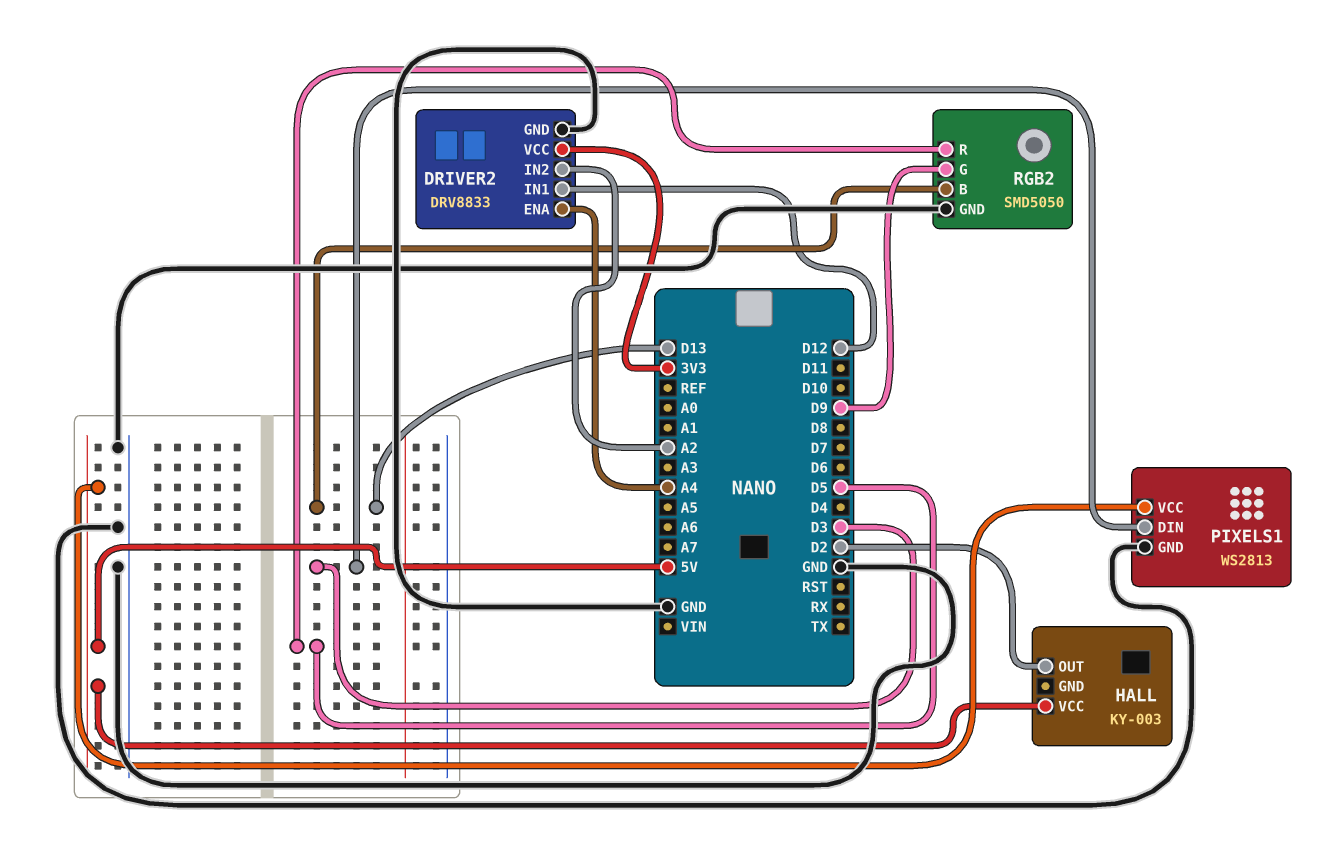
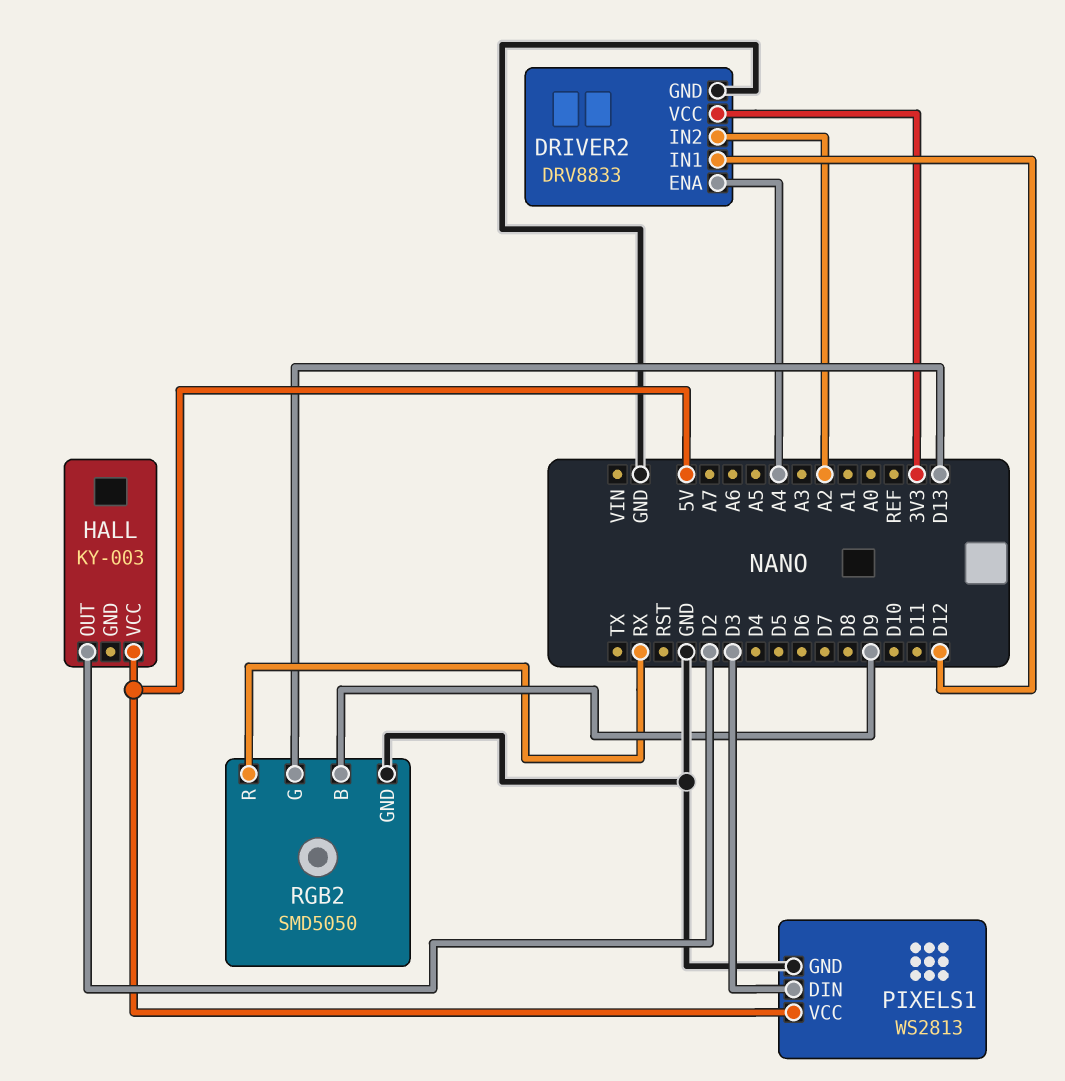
RGB2 pin B: D13 -> D9
RGB2 pin G: D9 -> D13
RGB2 pin R: D5 -> RX

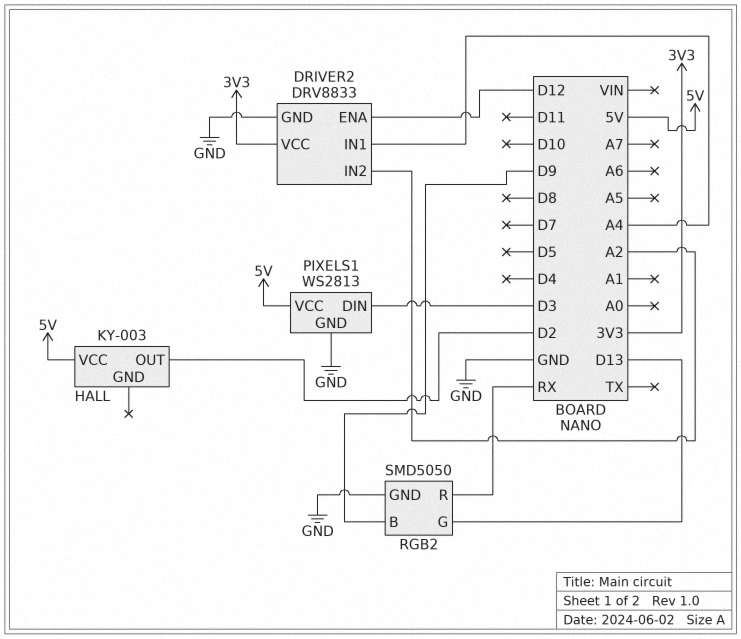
DRIVER2 pin ENA: A4 -> D12
DRIVER2 pin IN1: D12 -> A4

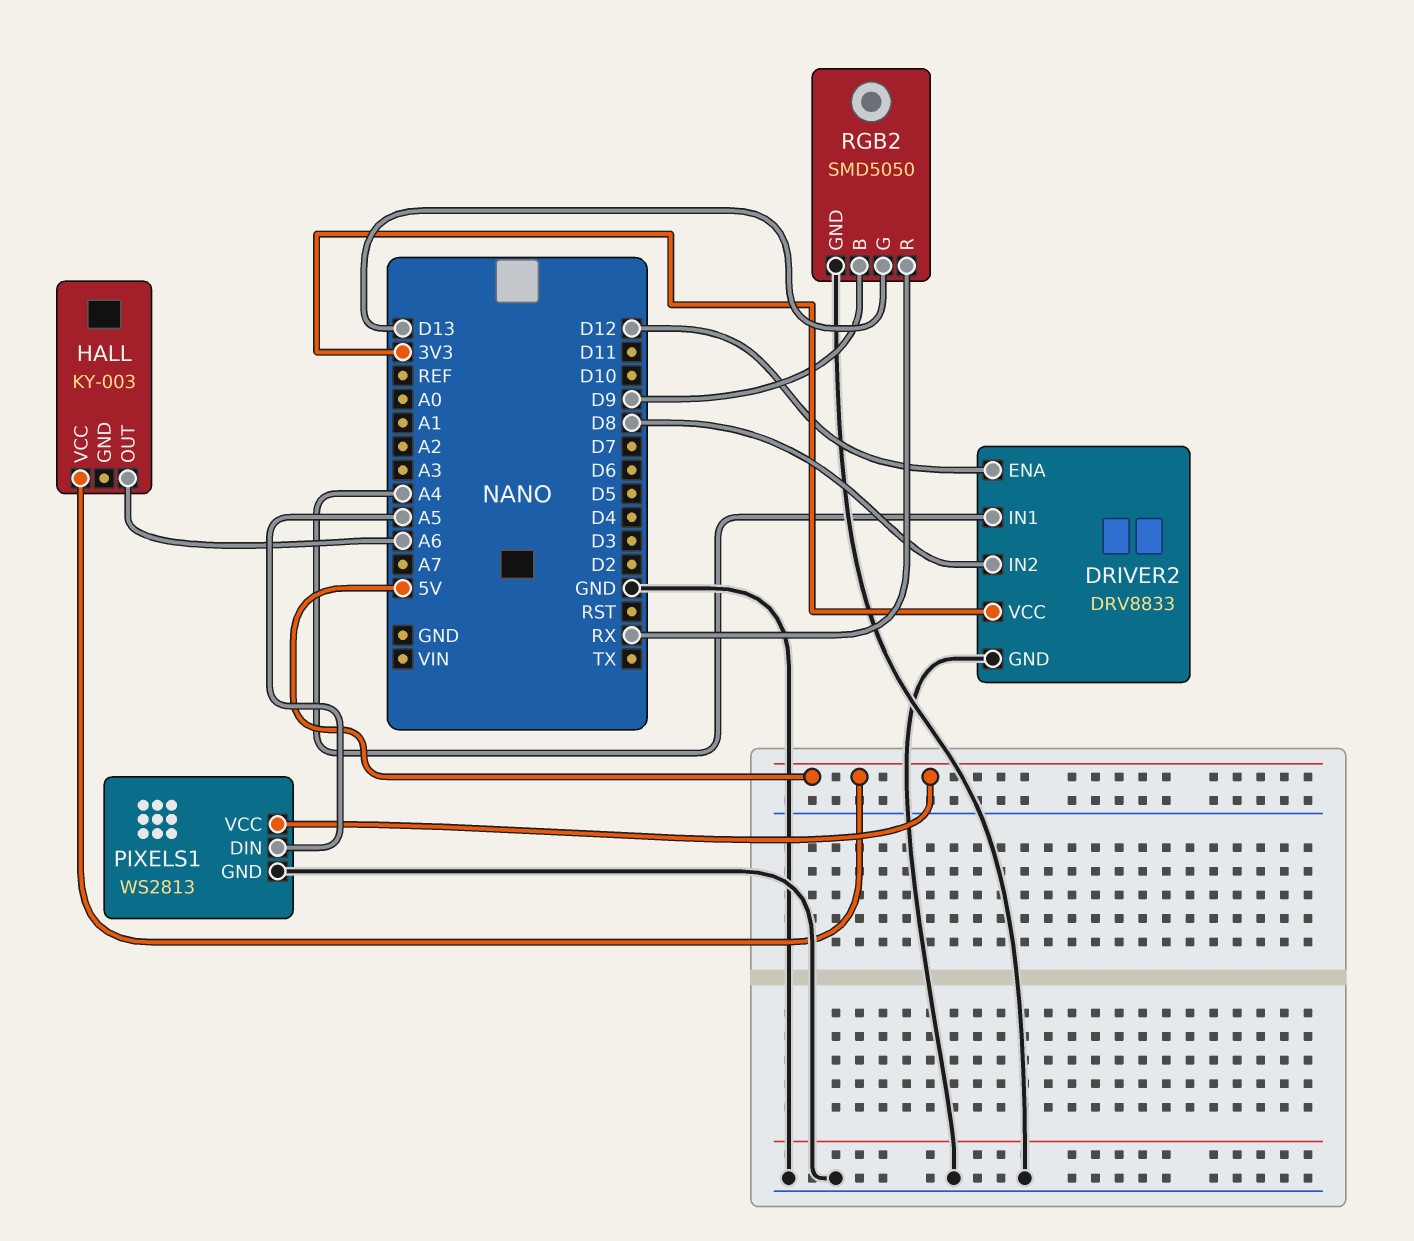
DRIVER2 pin IN2: A2 -> D8
HALL pin OUT: D2 -> A6
PIXELS1 pin DIN: D3 -> A5

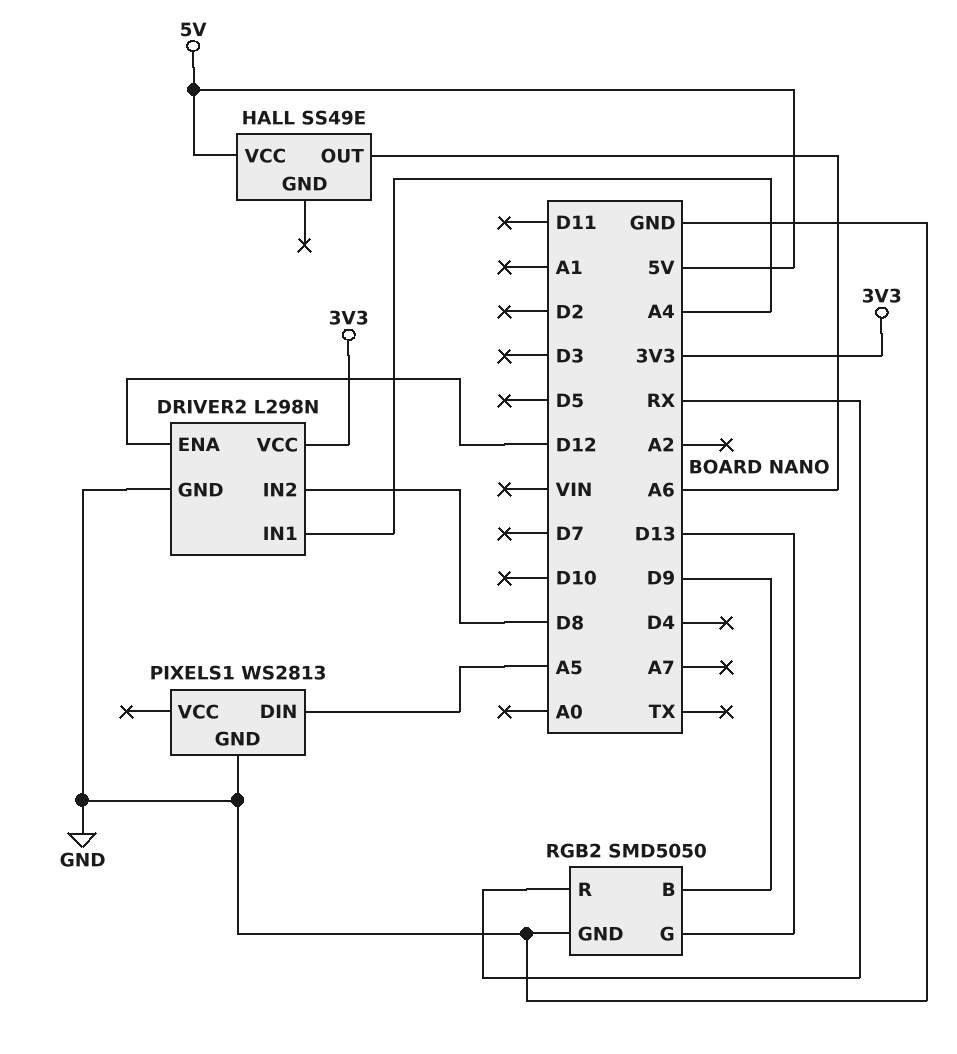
DRIVER2: DRV8833 -> L298N
HALL: KY-003 -> SS49E
PIXELS1 pin VCC: 5V -> none

